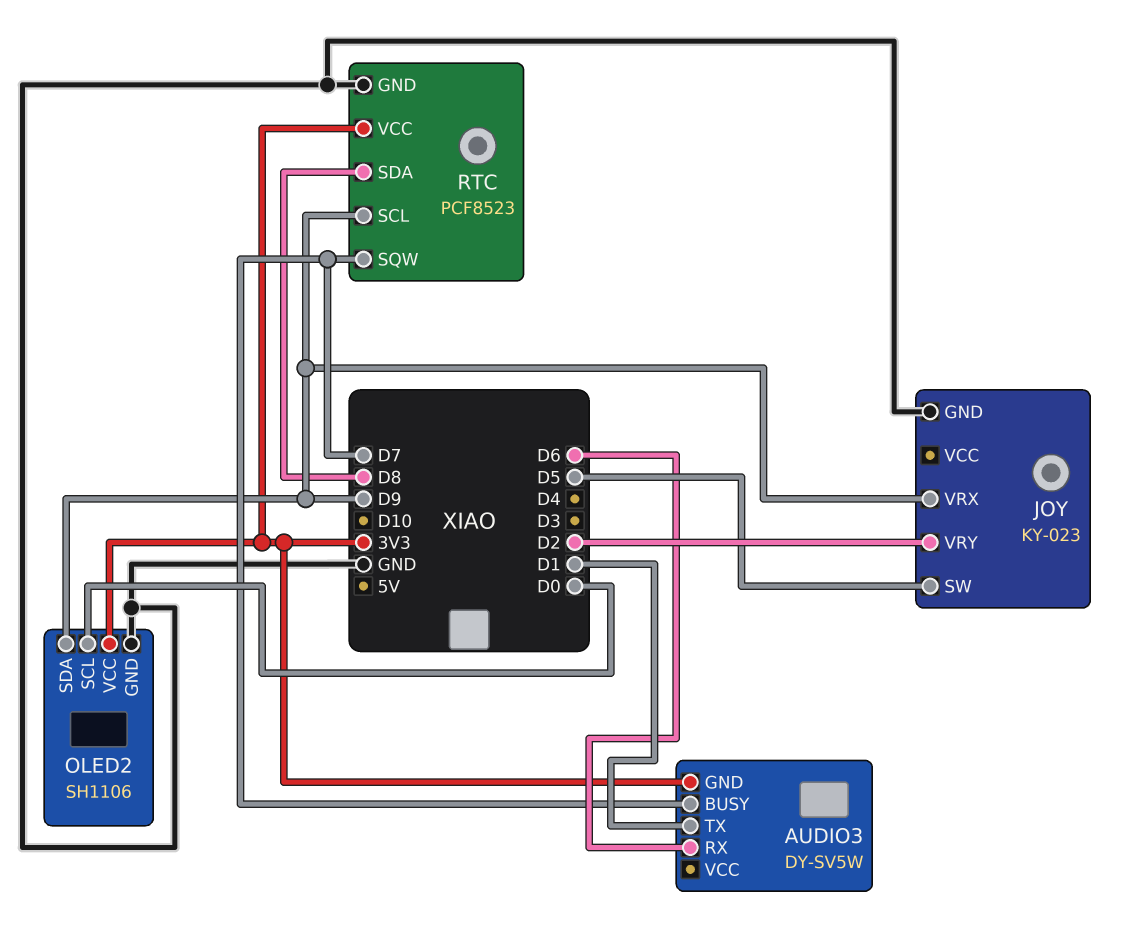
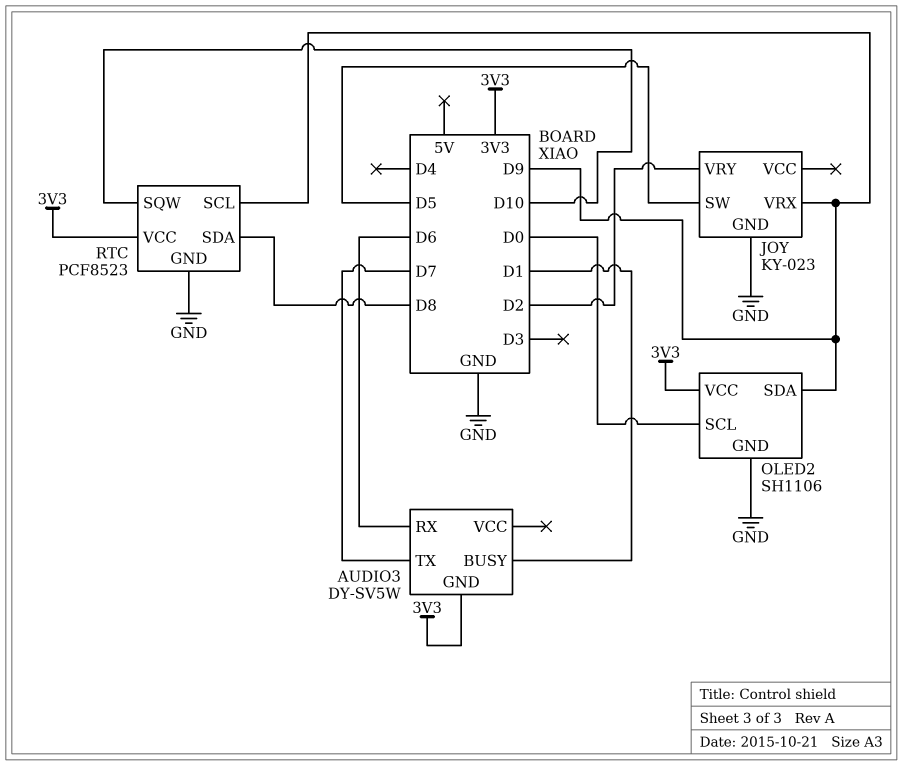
AUDIO3 pin BUSY: D7 -> D1
AUDIO3 pin TX: D1 -> D7
RTC pin SQW: D7 -> D10

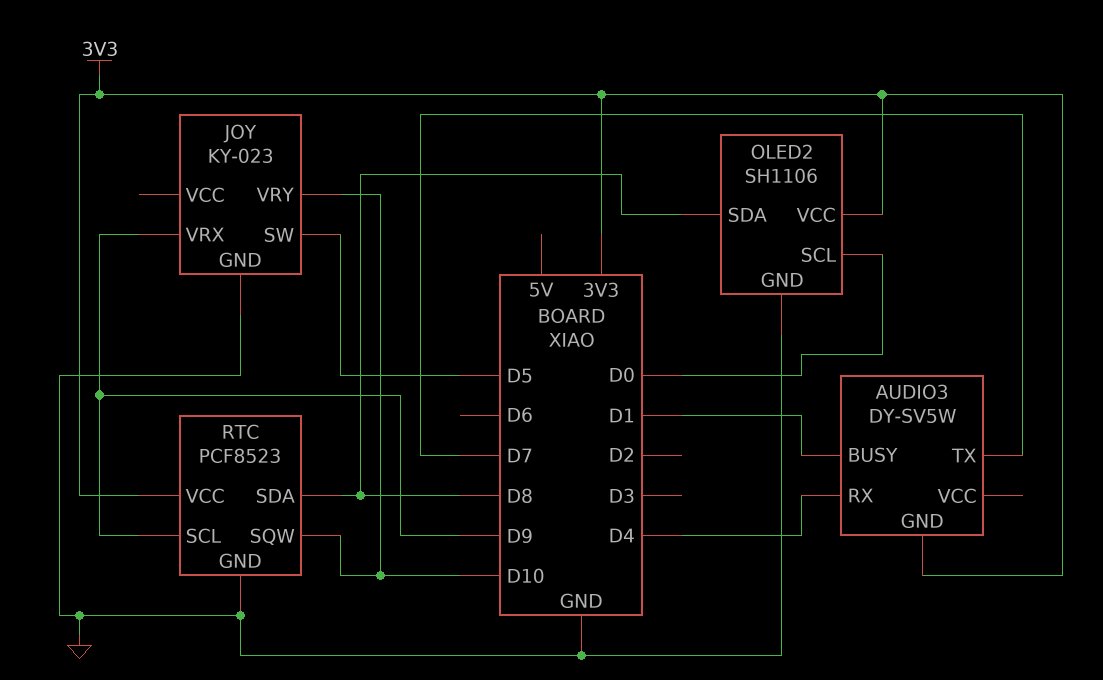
AUDIO3 pin RX: D6 -> D4
JOY pin VRY: D2 -> D10
OLED2 pin SDA: D9 -> D8

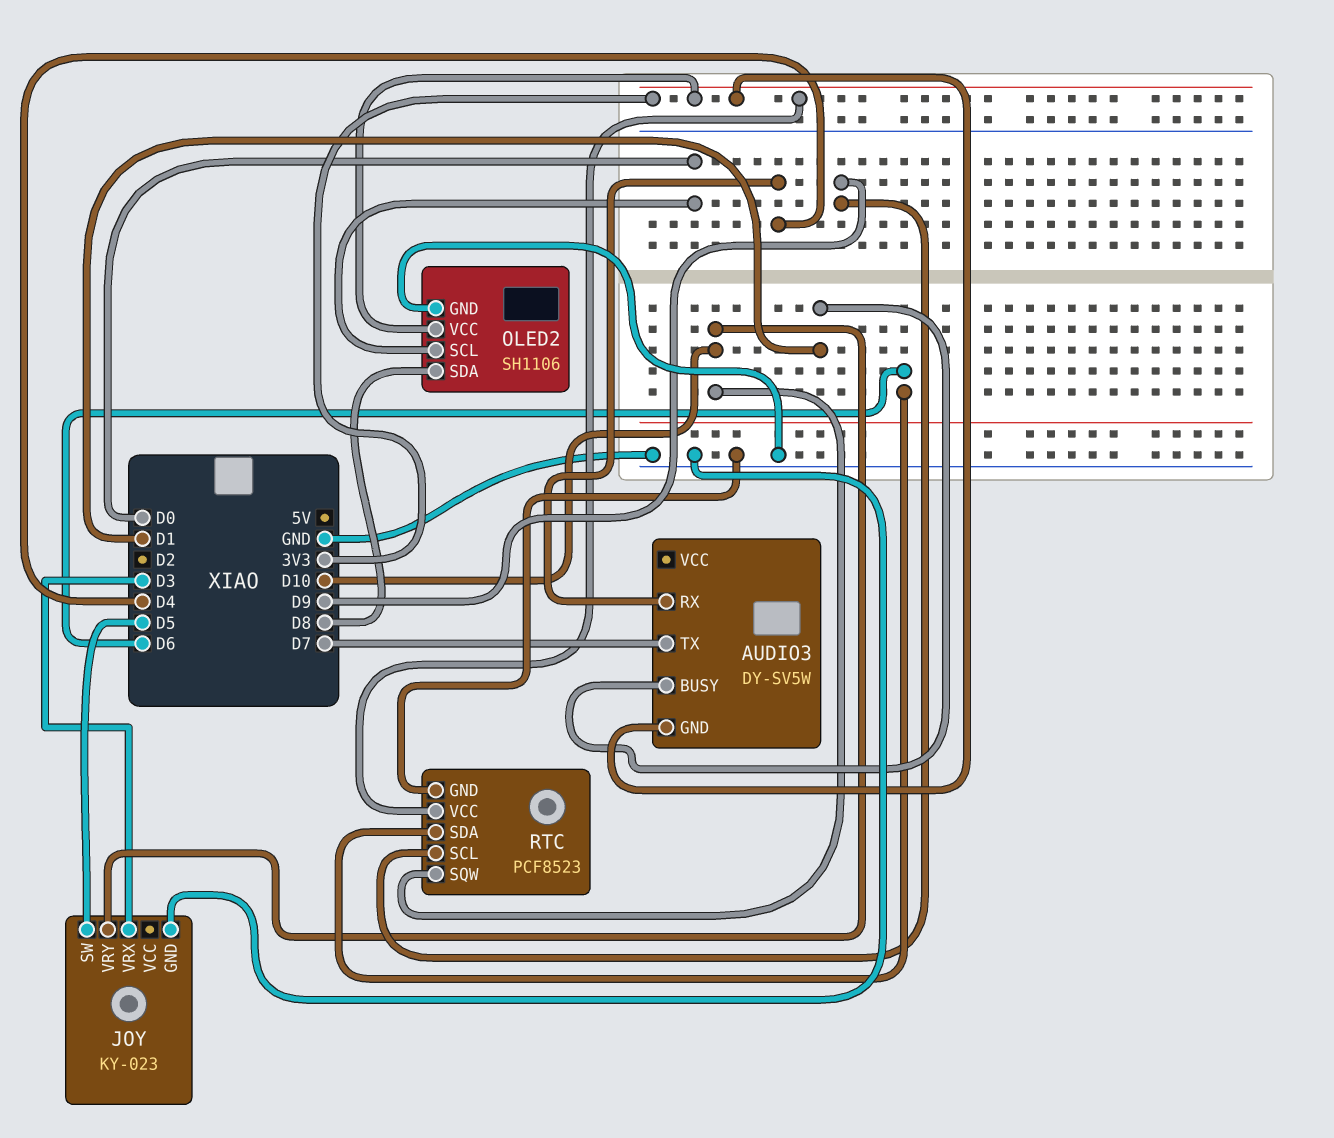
JOY pin VRX: D9 -> D3
RTC pin SDA: D8 -> D6

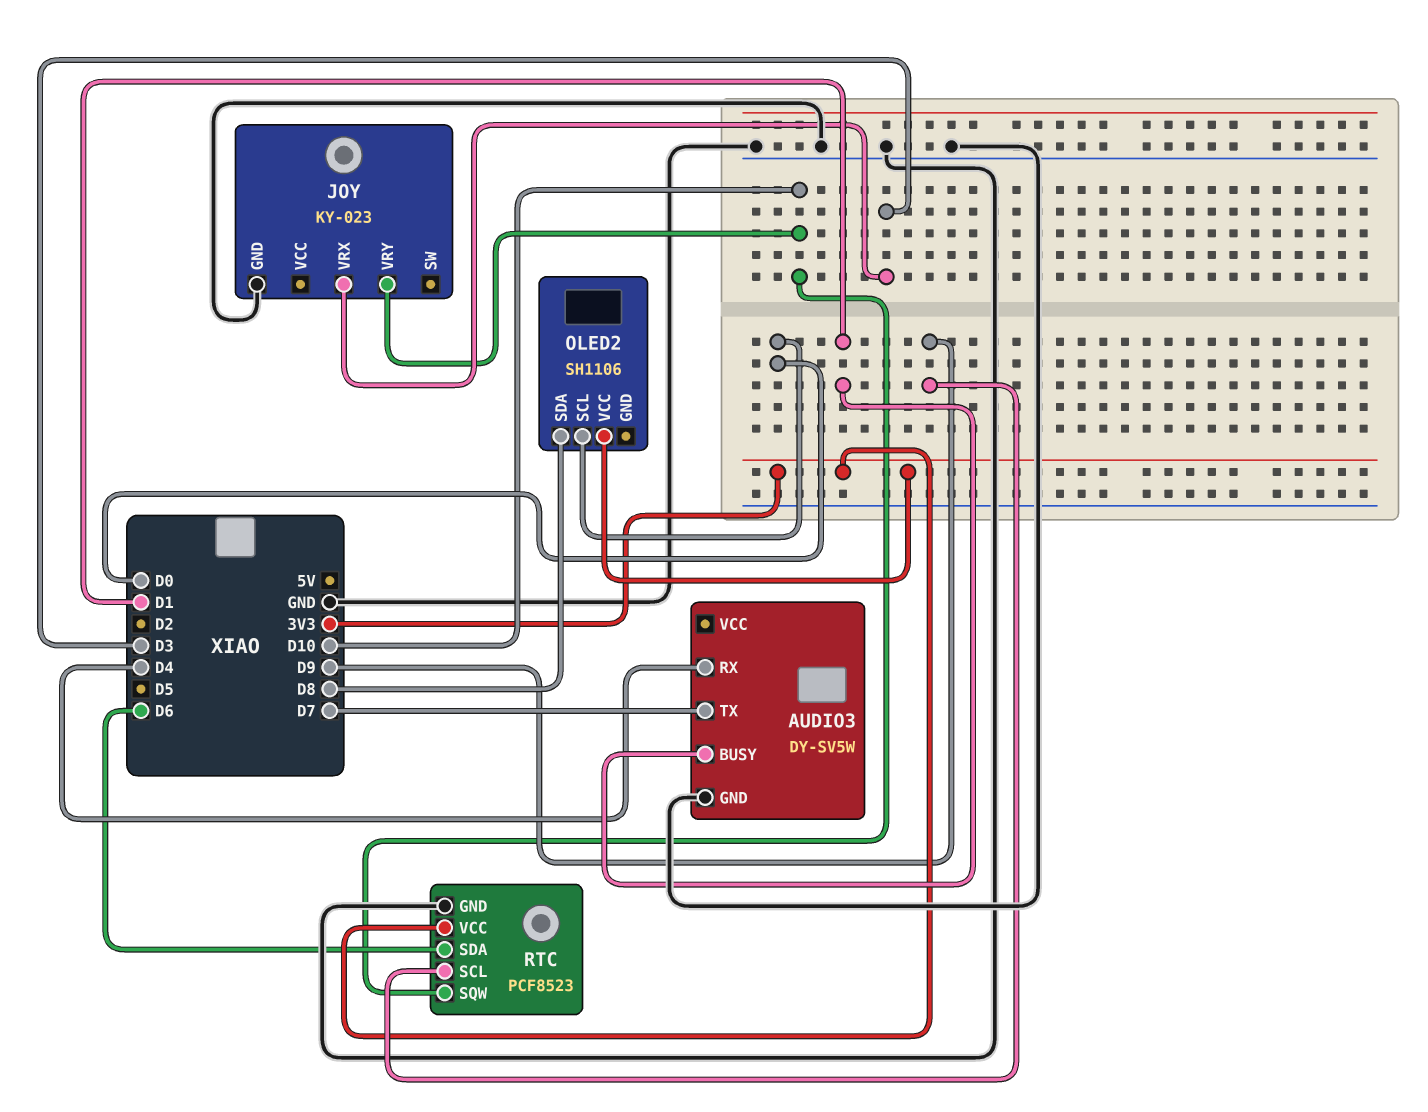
AUDIO3 pin GND: 3V3 -> GND
JOY pin SW: D5 -> none
OLED2 pin GND: GND -> none

